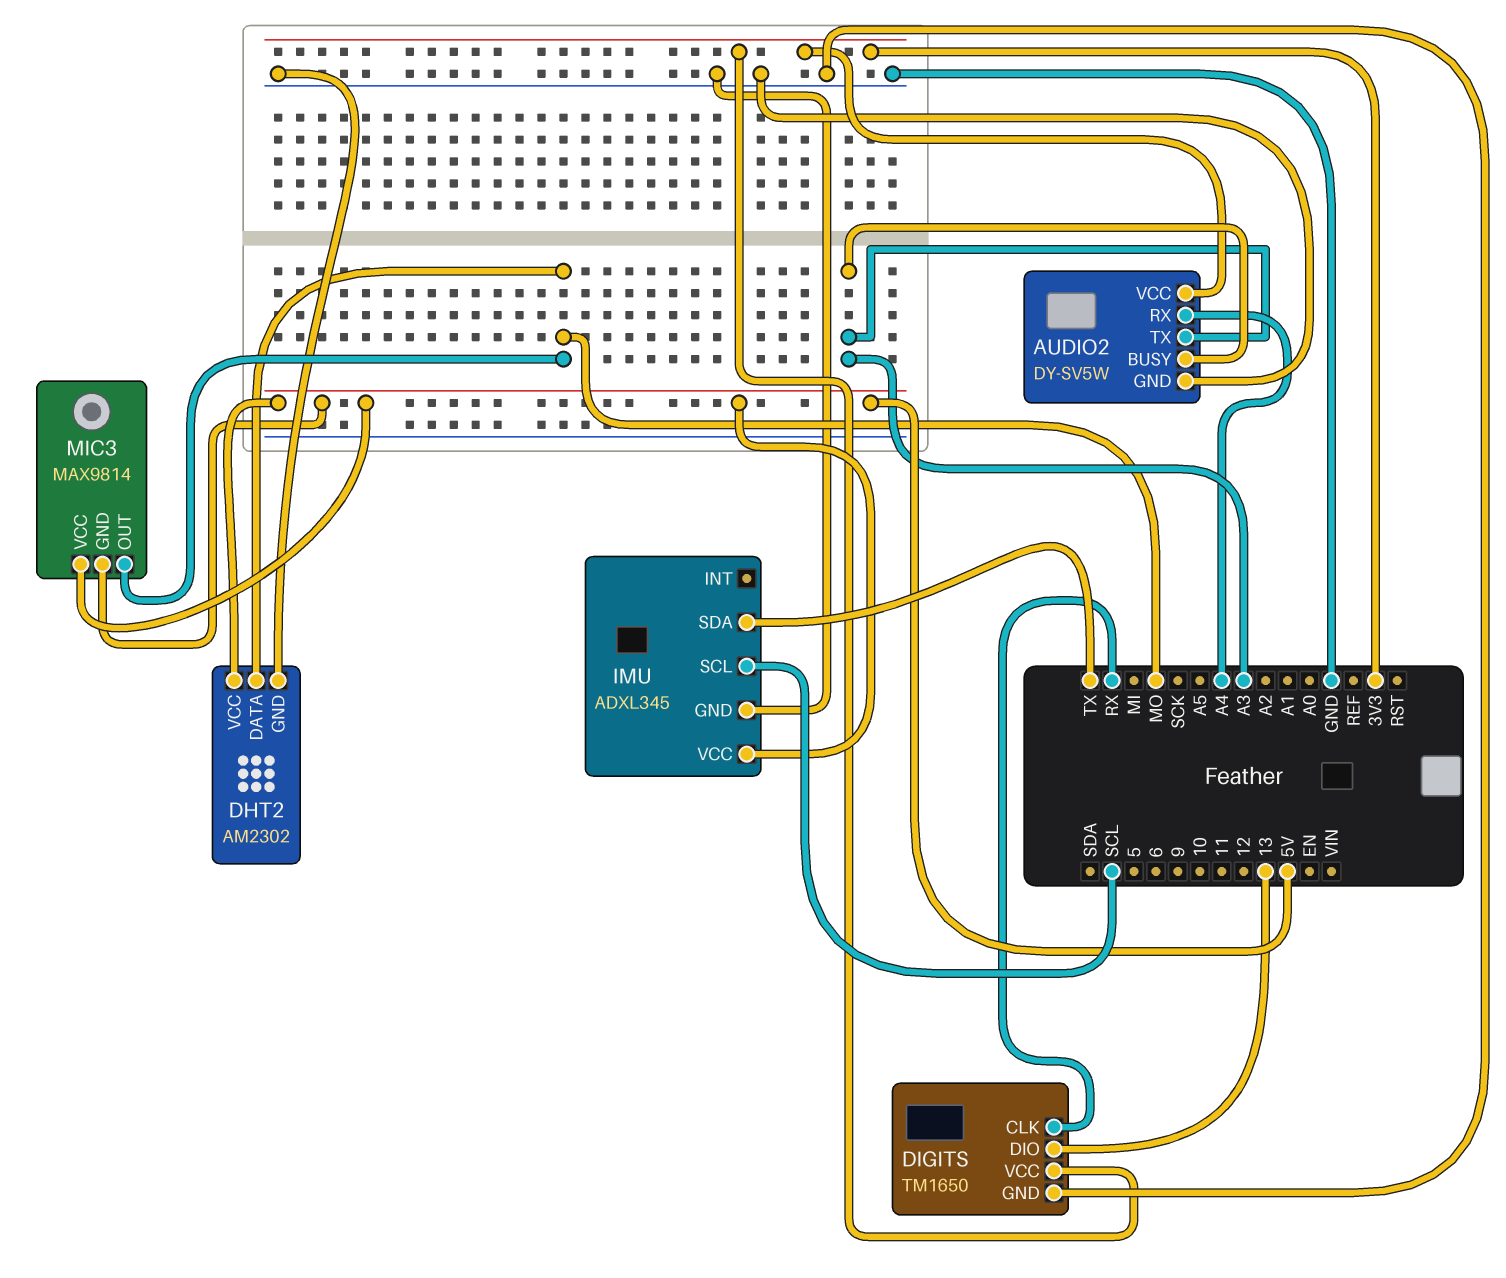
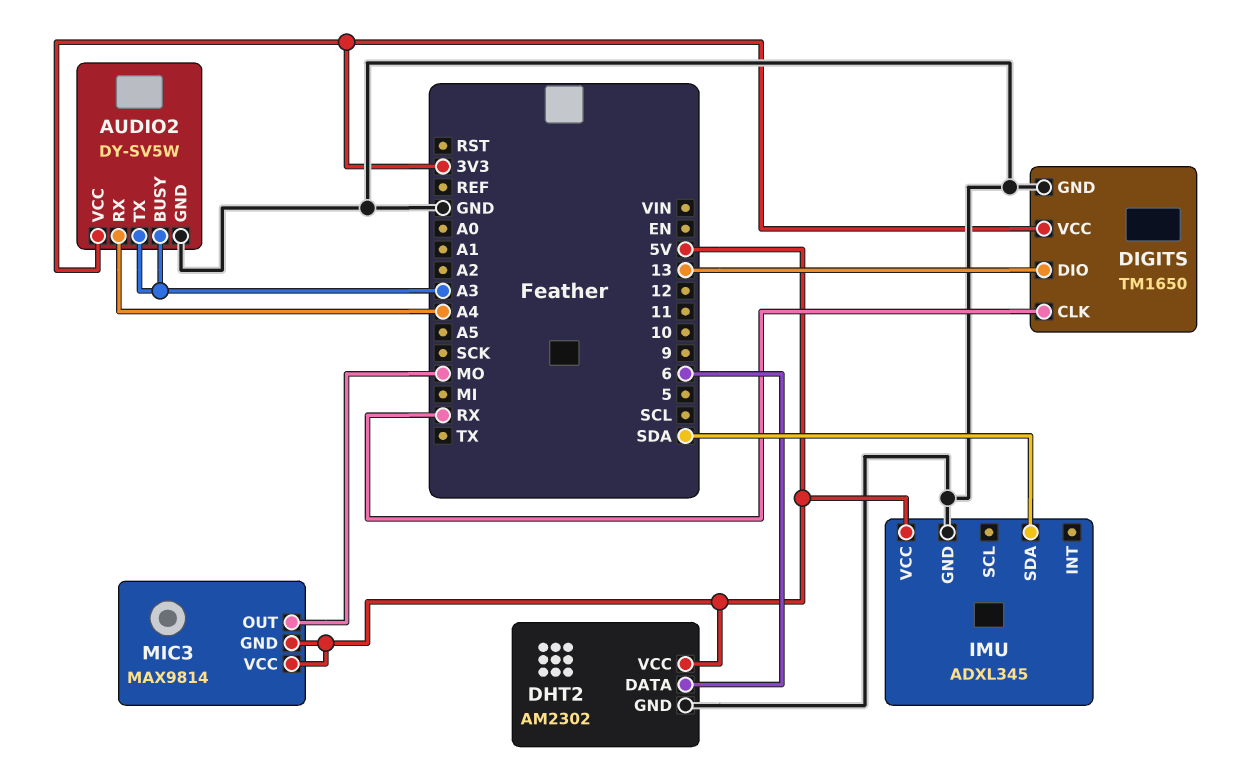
DHT2 pin DATA: MO -> 6
IMU pin SCL: SCL -> none
IMU pin SDA: TX -> SDA

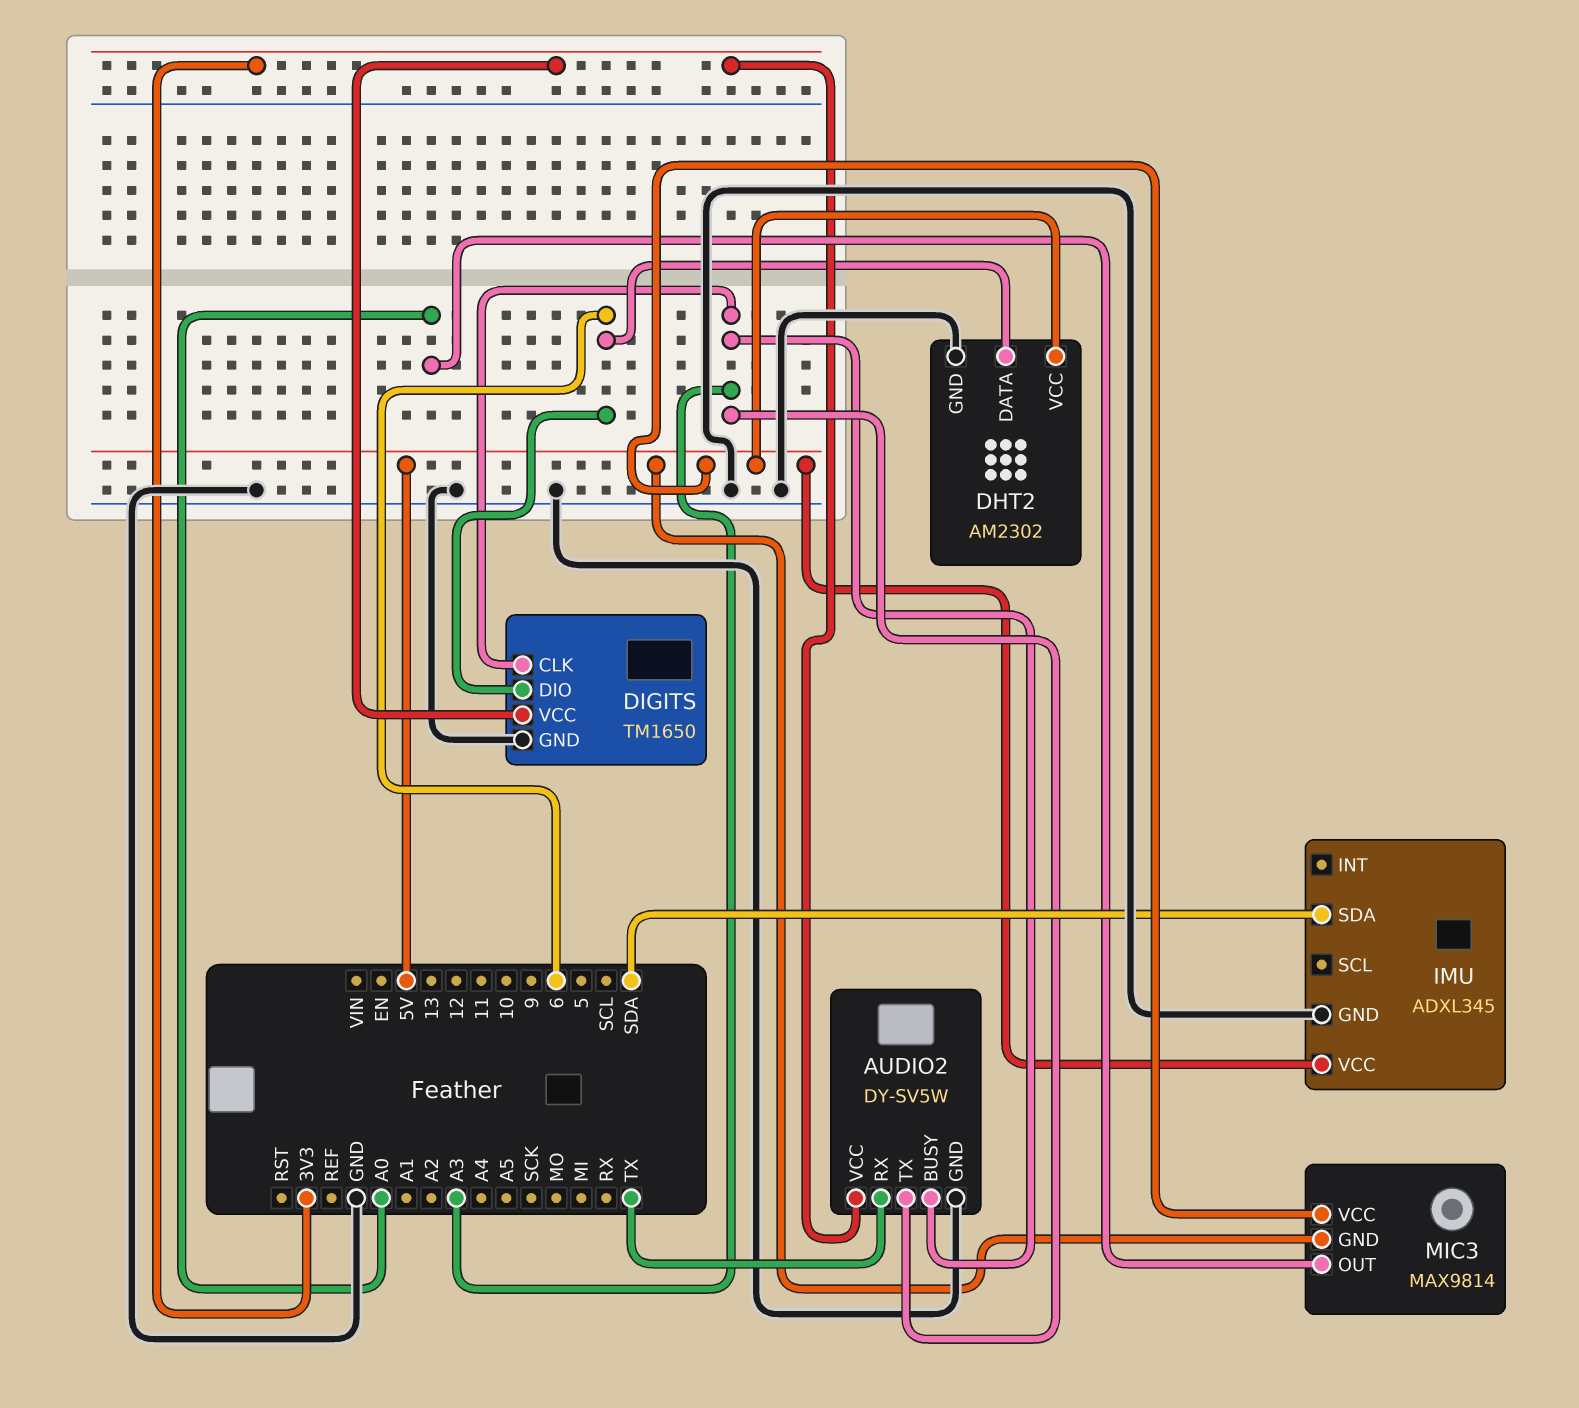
AUDIO2 pin RX: A4 -> TX
DIGITS pin CLK: RX -> A3
DIGITS pin DIO: 13 -> 6
MIC3 pin OUT: MO -> A0

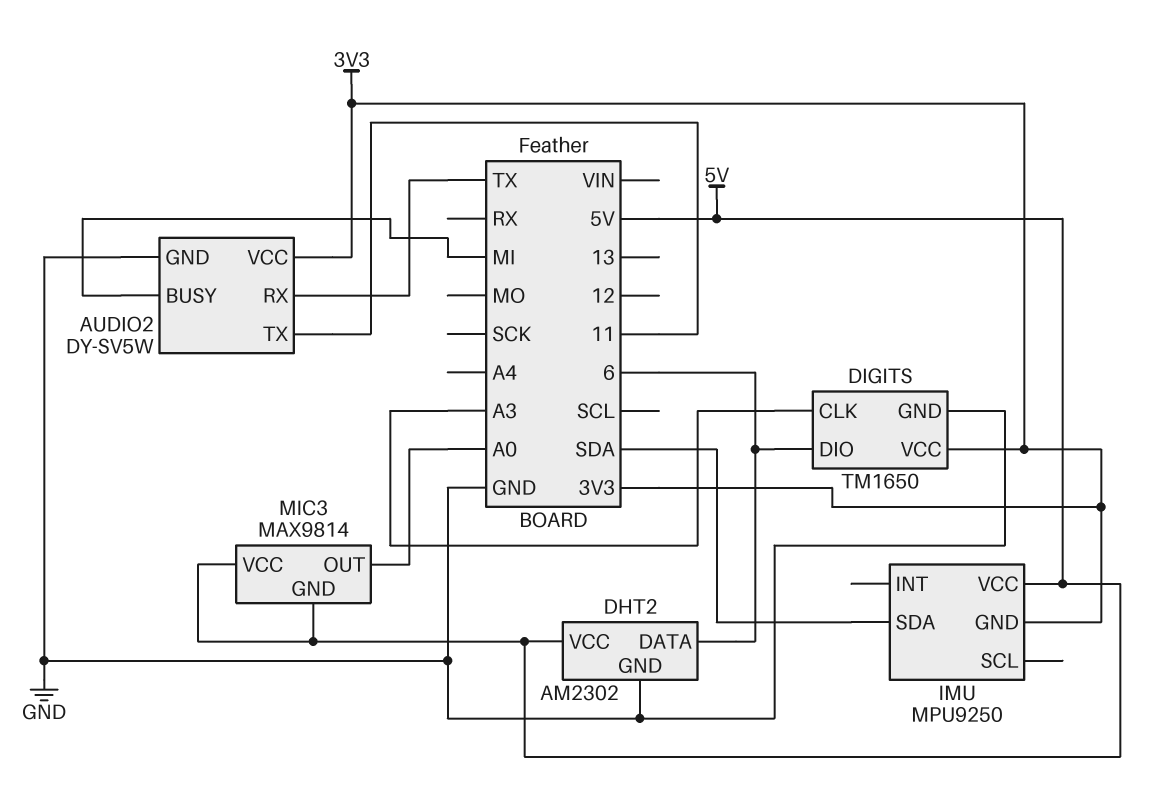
AUDIO2 pin BUSY: A3 -> MI
AUDIO2 pin TX: A3 -> 11
IMU: ADXL345 -> MPU9250
IMU pin GND: GND -> 3V3

